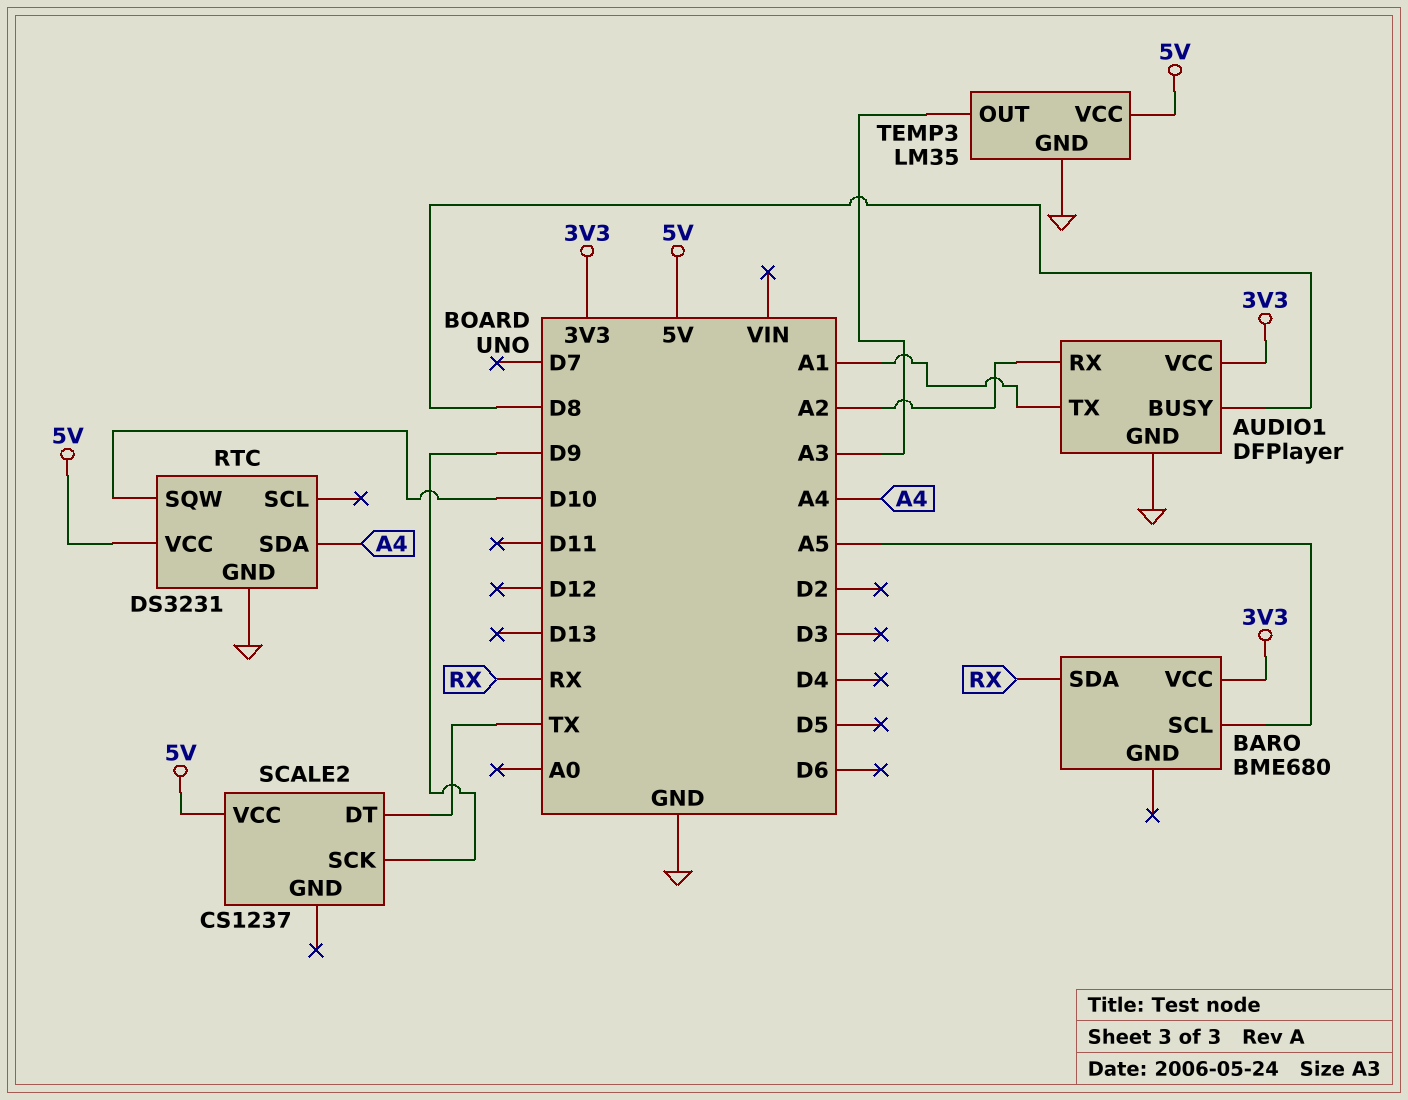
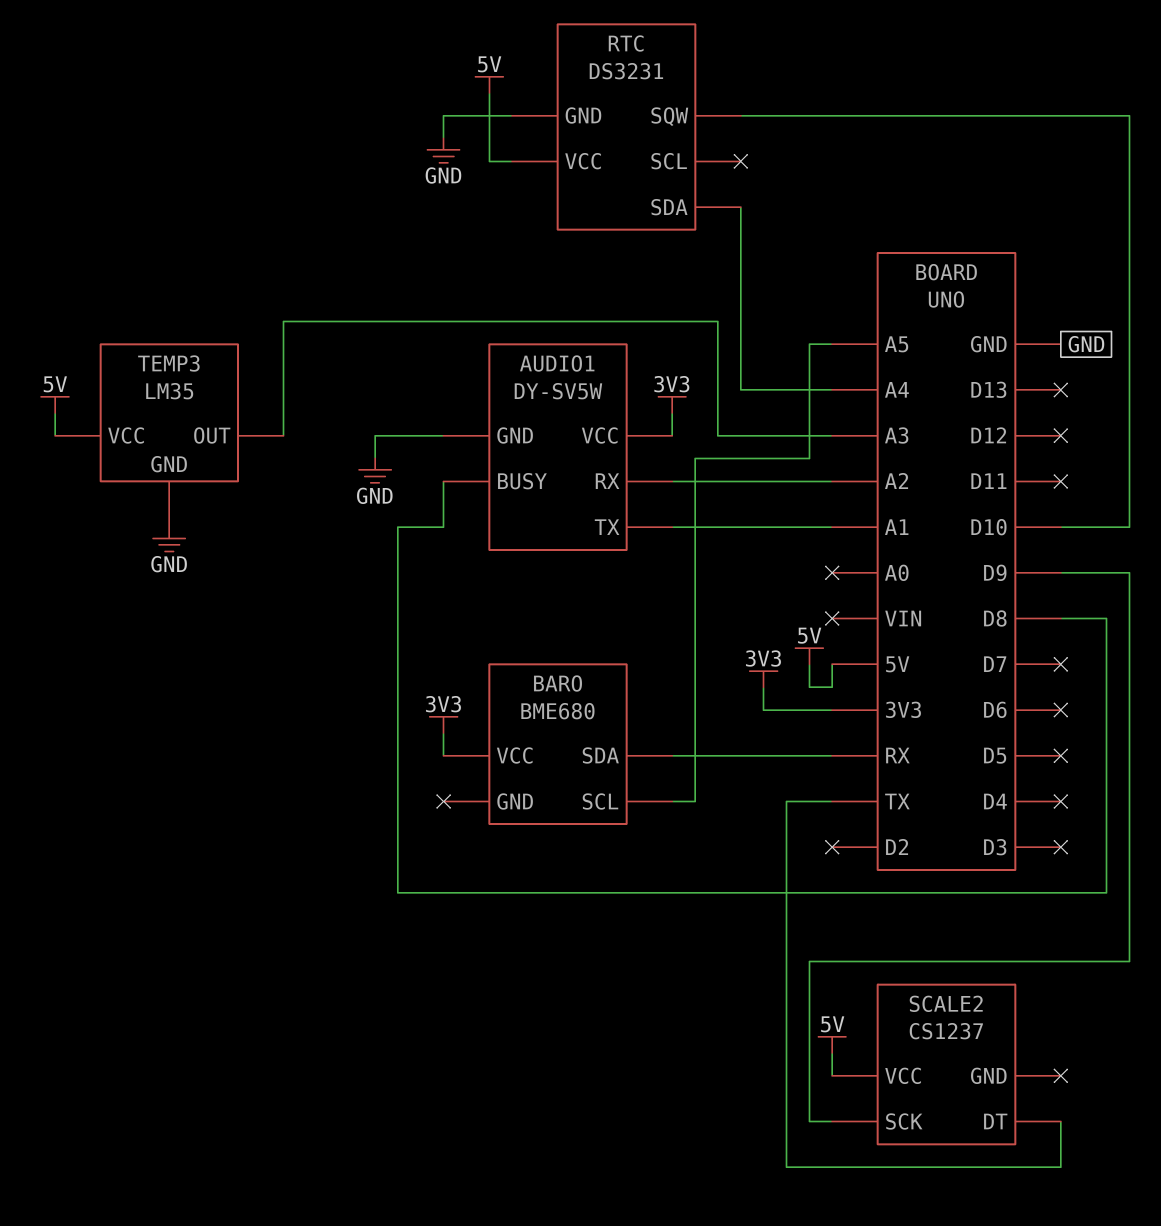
AUDIO1: DFPlayer -> DY-SV5W

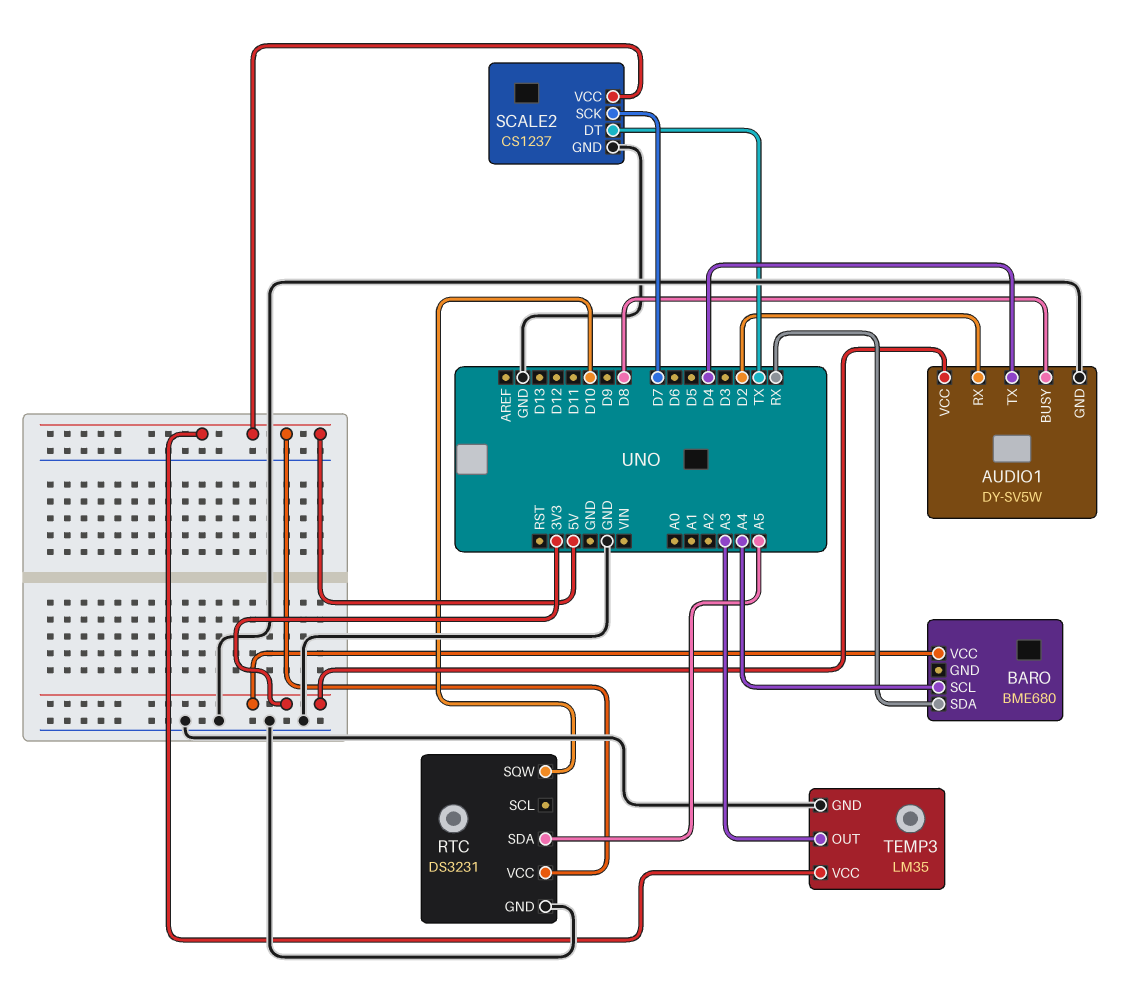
AUDIO1 pin RX: A2 -> D2
AUDIO1 pin TX: A1 -> D4
BARO pin SCL: A5 -> A4
RTC pin SDA: A4 -> A5
SCALE2 pin GND: none -> GND
SCALE2 pin SCK: D9 -> D7

